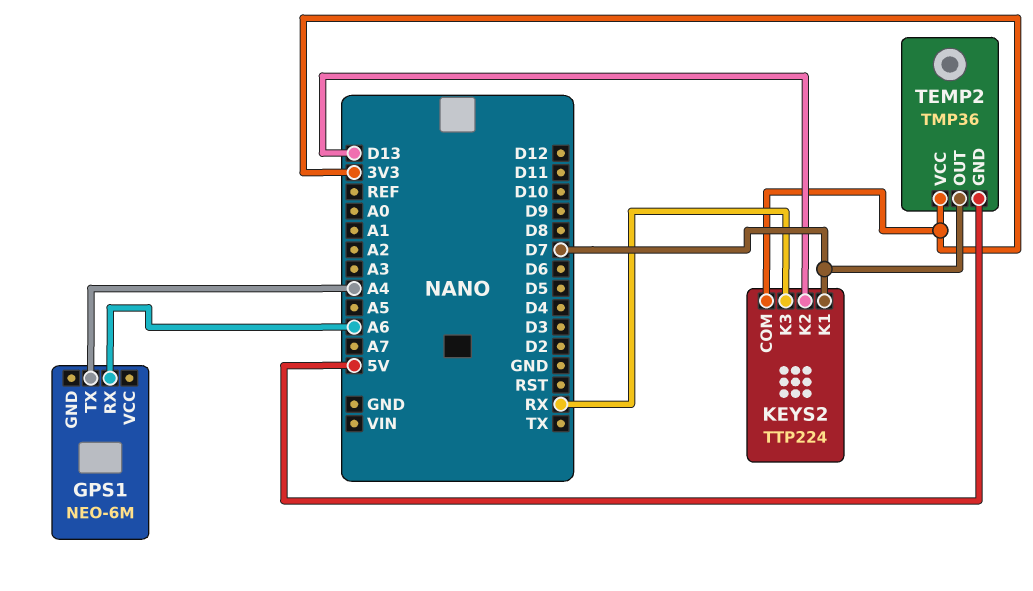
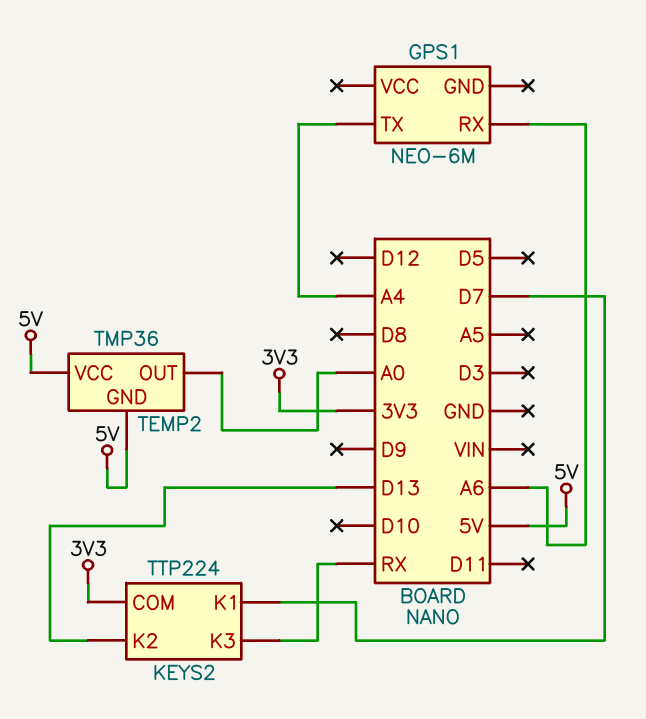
TEMP2 pin OUT: D7 -> A0
TEMP2 pin VCC: 3V3 -> 5V

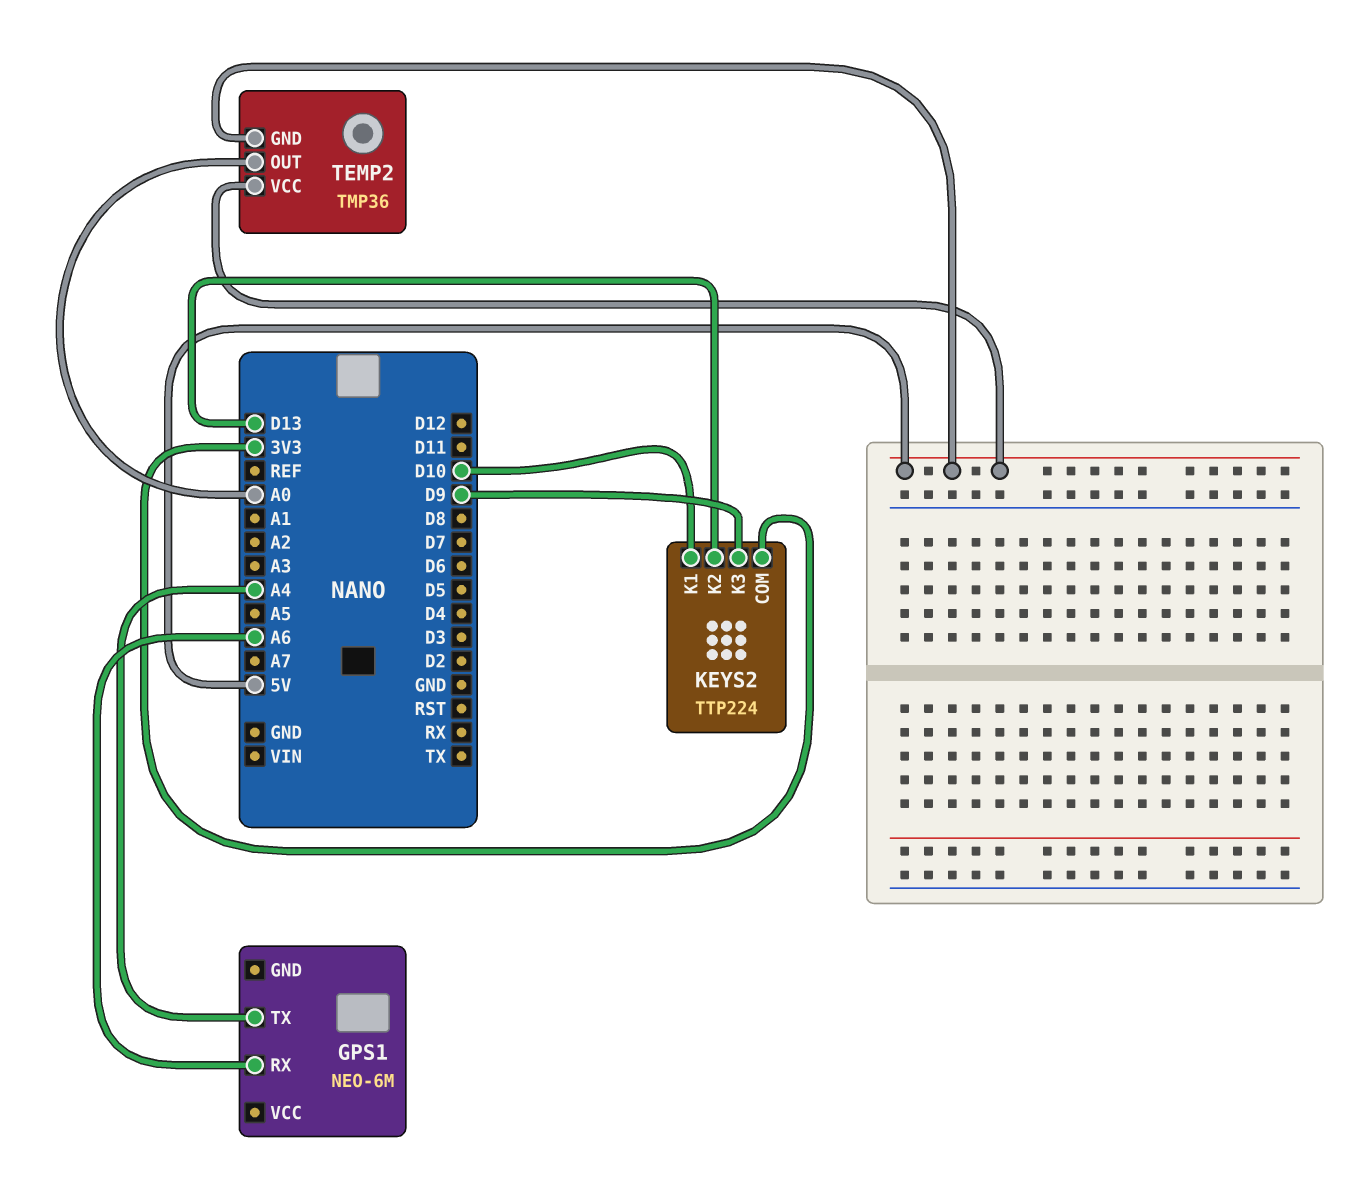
KEYS2 pin K1: D7 -> D10
KEYS2 pin K3: RX -> D9

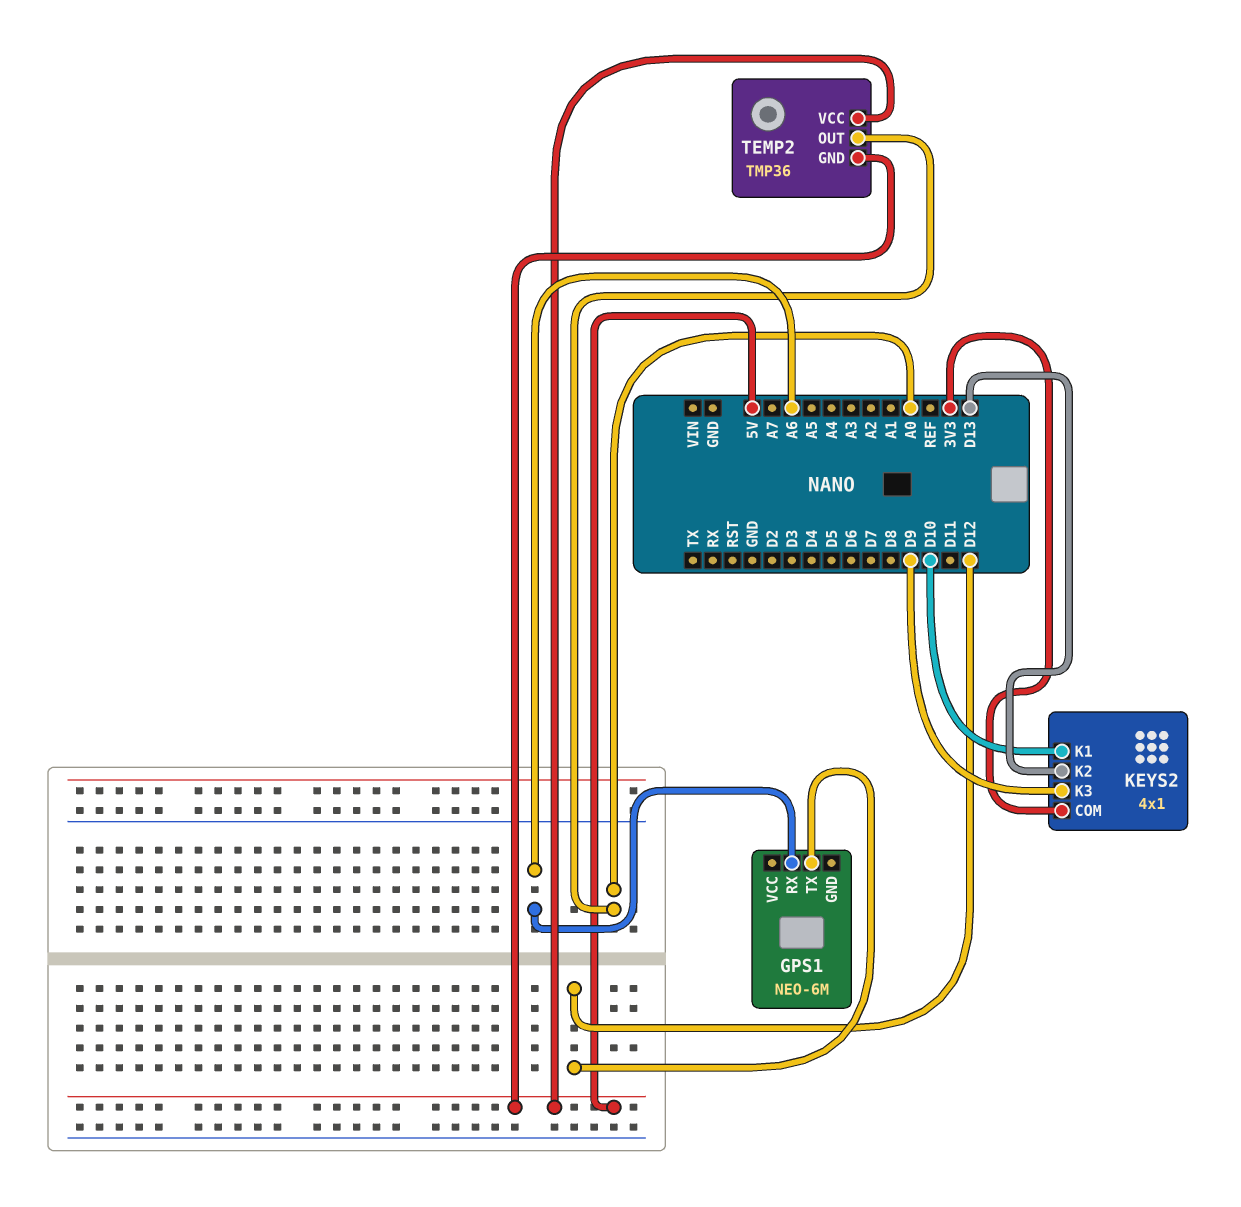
GPS1 pin TX: A4 -> D12
KEYS2: TTP224 -> 4x1

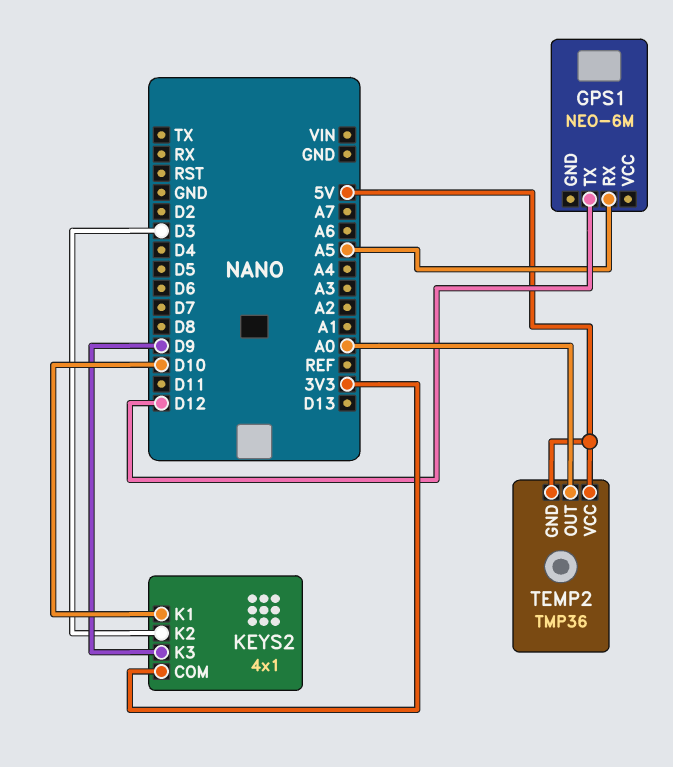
GPS1 pin RX: A6 -> A5
KEYS2 pin K2: D13 -> D3

